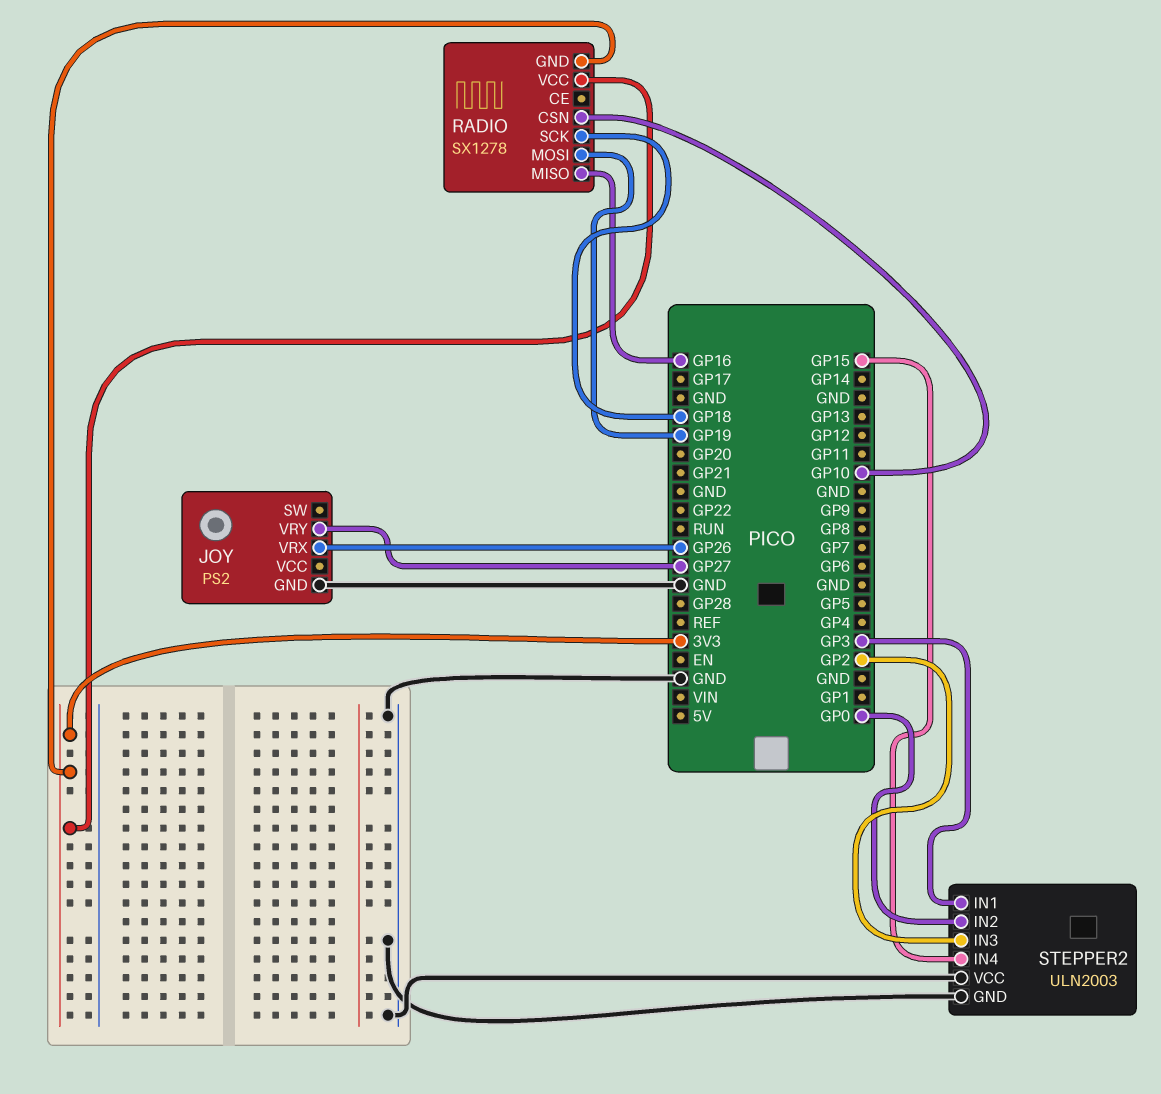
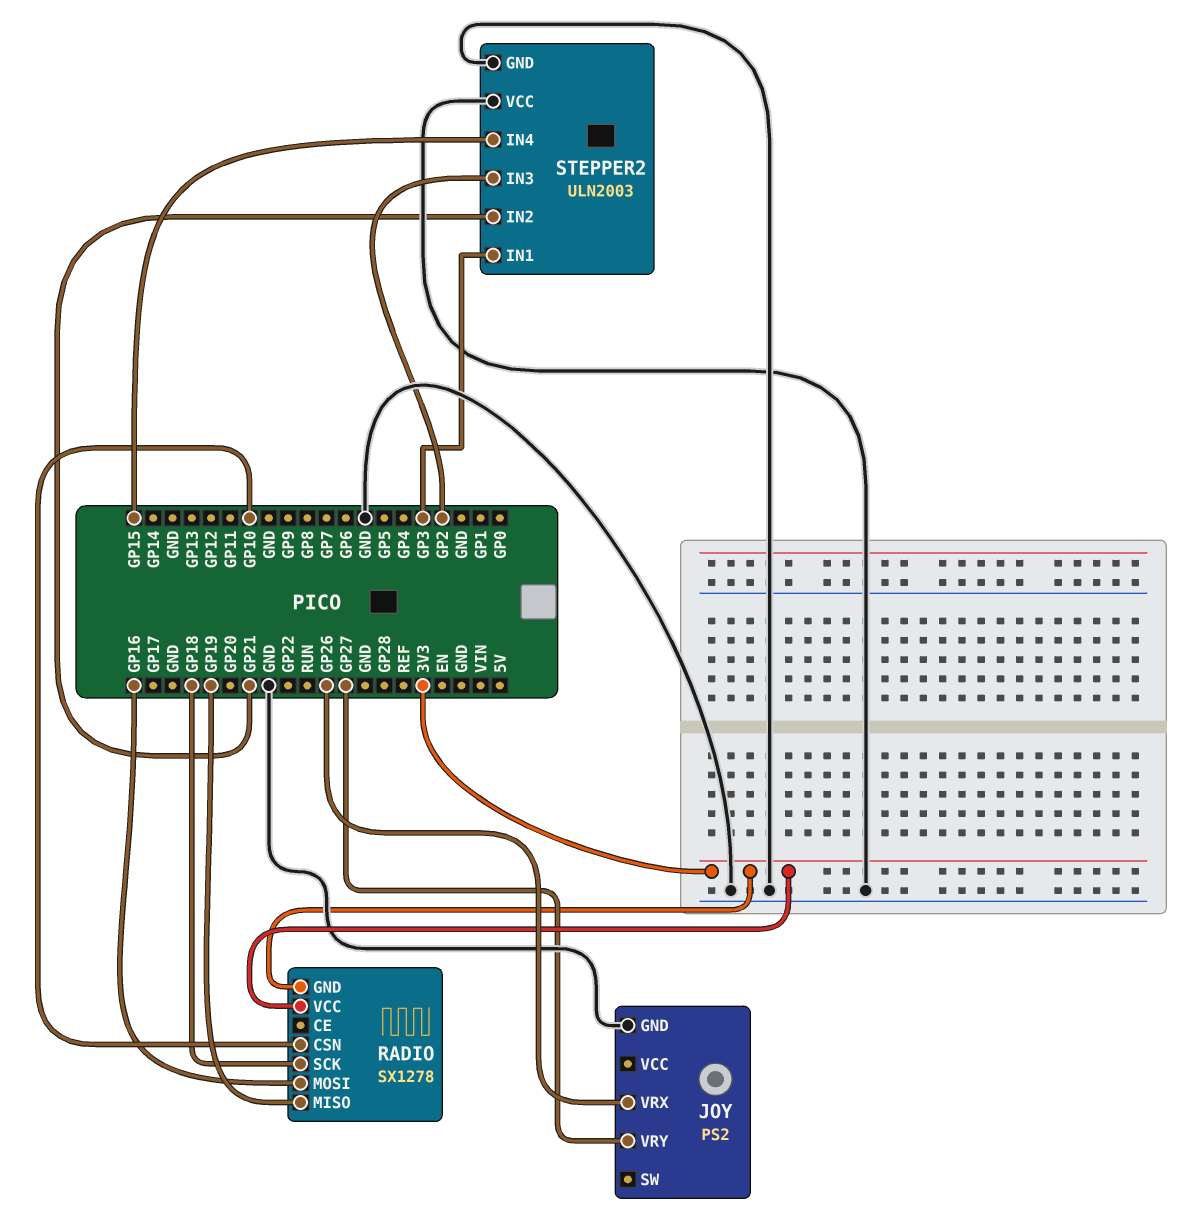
RADIO pin MISO: GP16 -> GP19
RADIO pin MOSI: GP19 -> GP16
STEPPER2 pin IN2: GP0 -> GP21

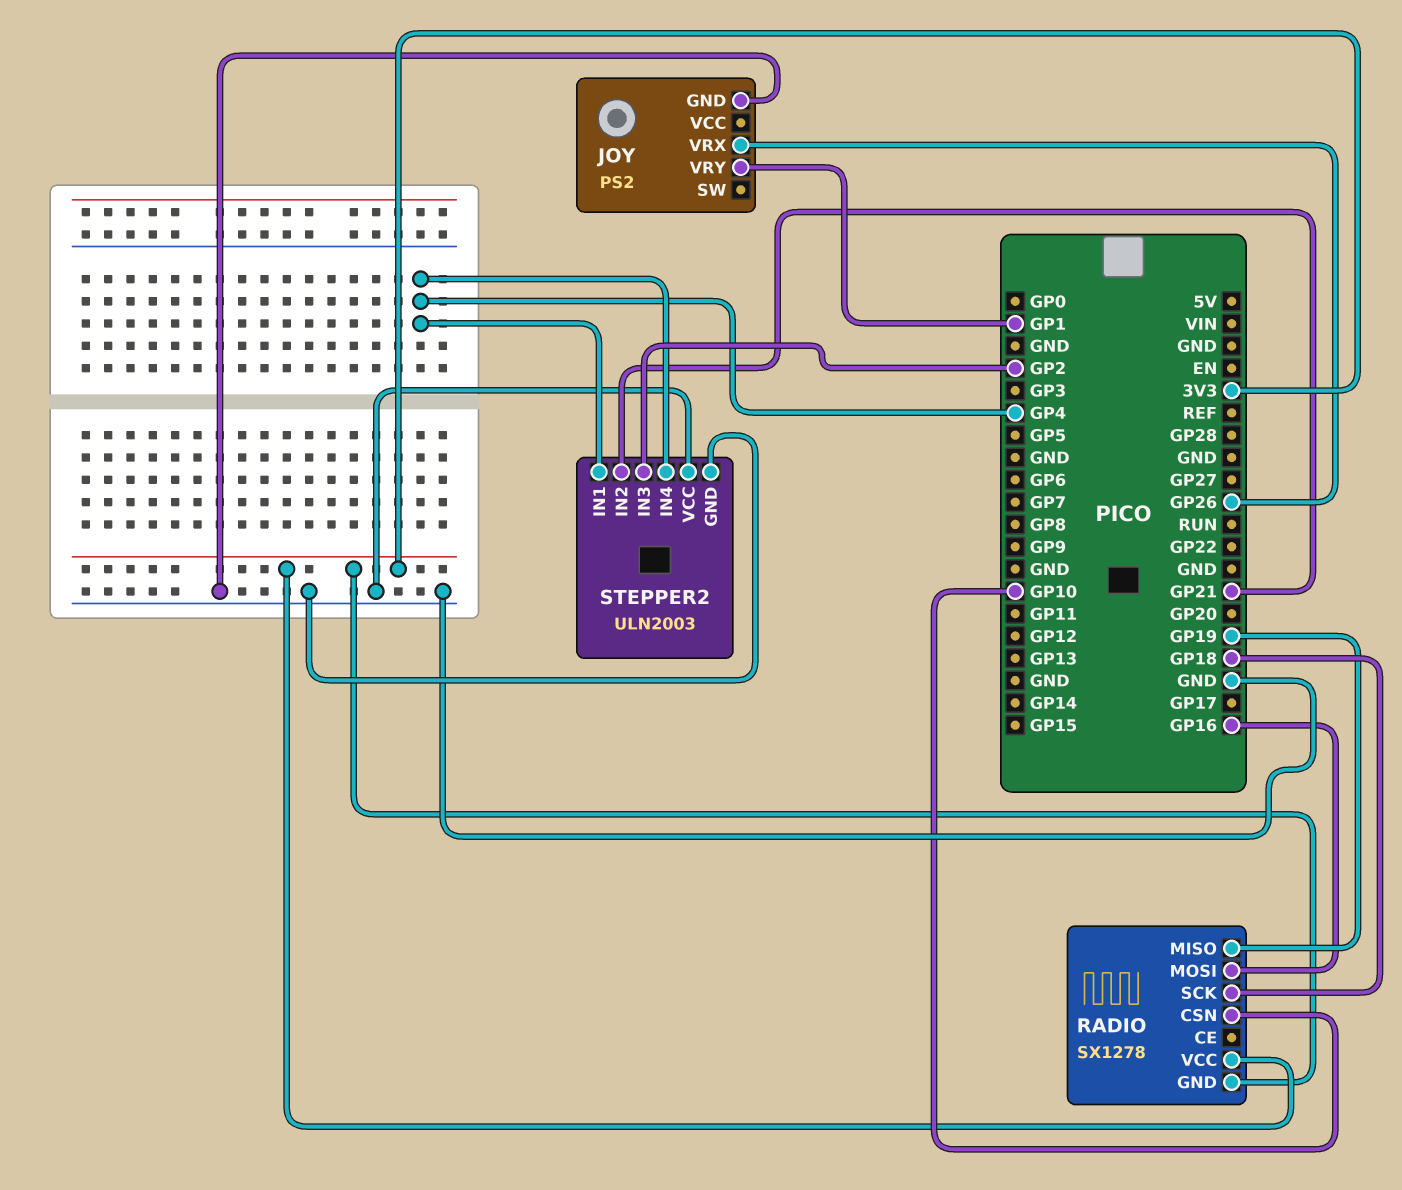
JOY pin VRY: GP27 -> GP1
STEPPER2 pin IN1: GP3 -> GP4
STEPPER2 pin IN4: GP15 -> GP4

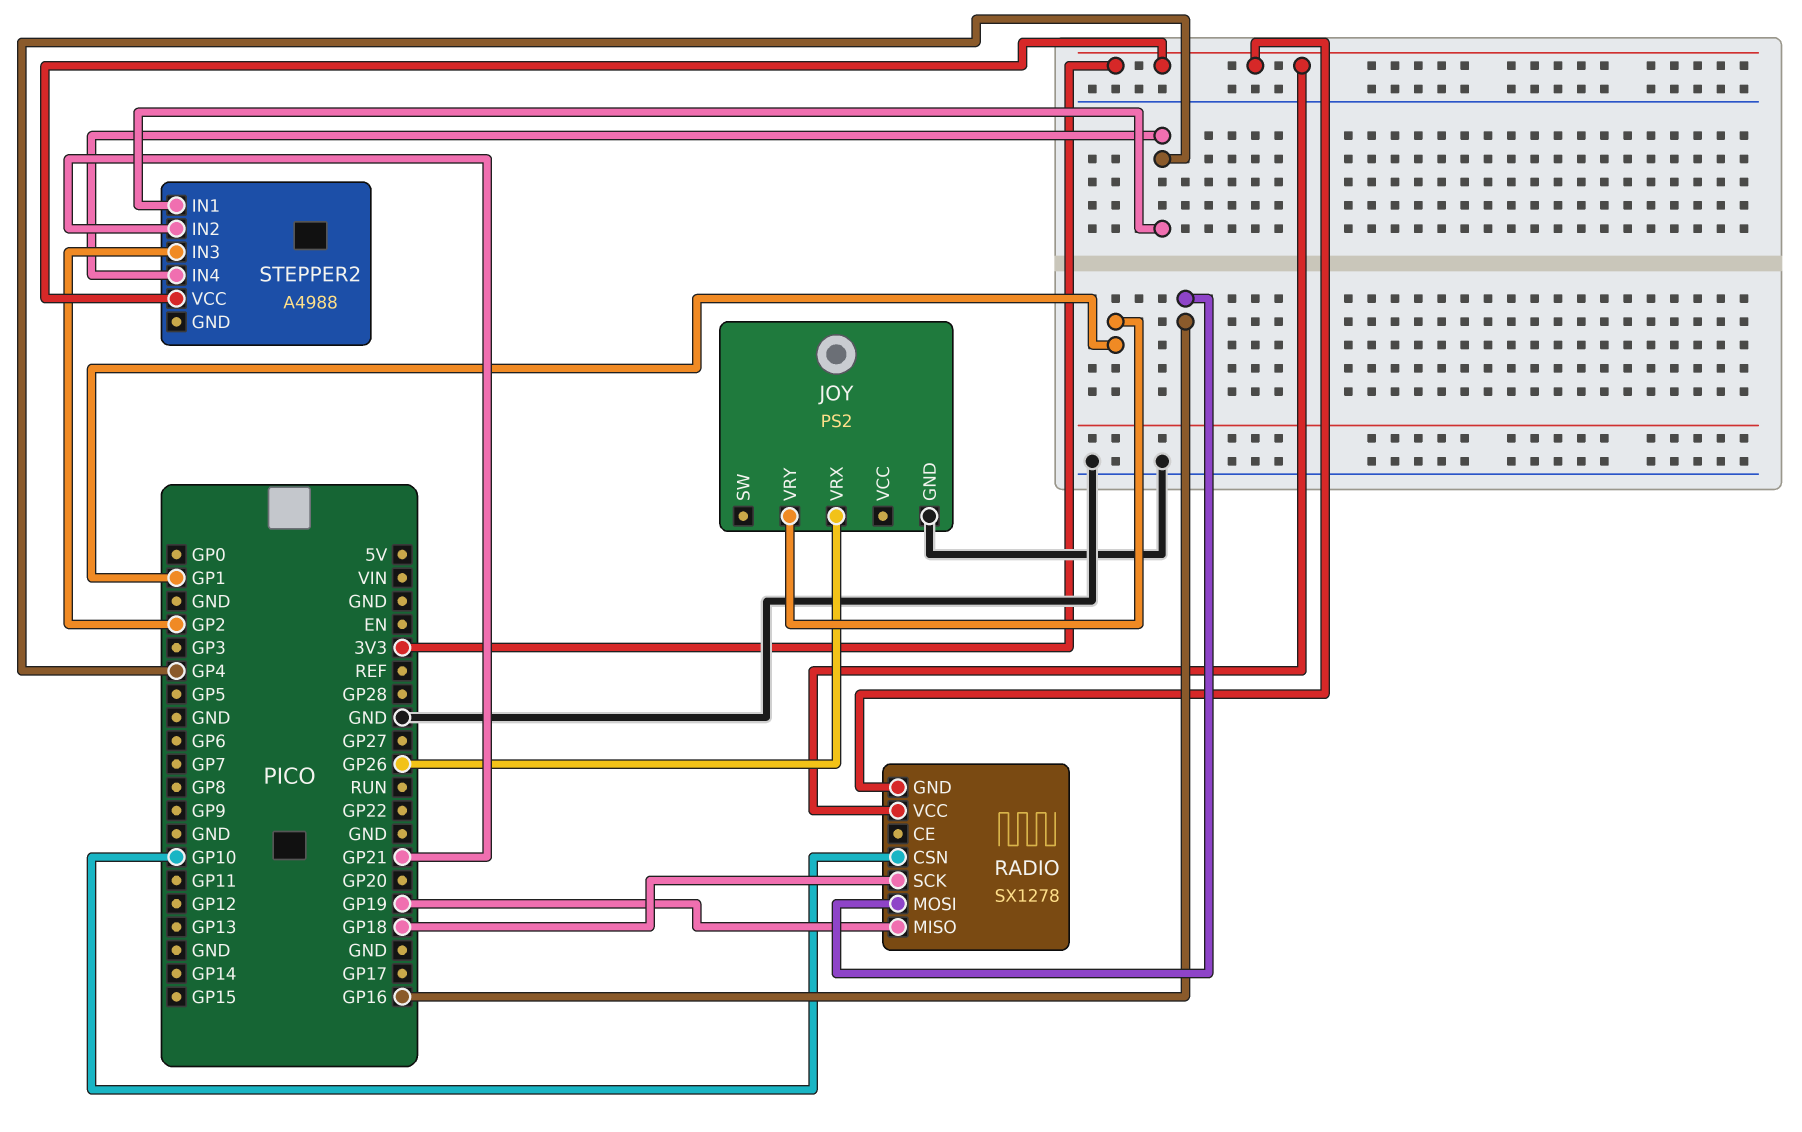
STEPPER2: ULN2003 -> A4988
STEPPER2 pin GND: GND -> none
STEPPER2 pin VCC: GND -> 3V3

